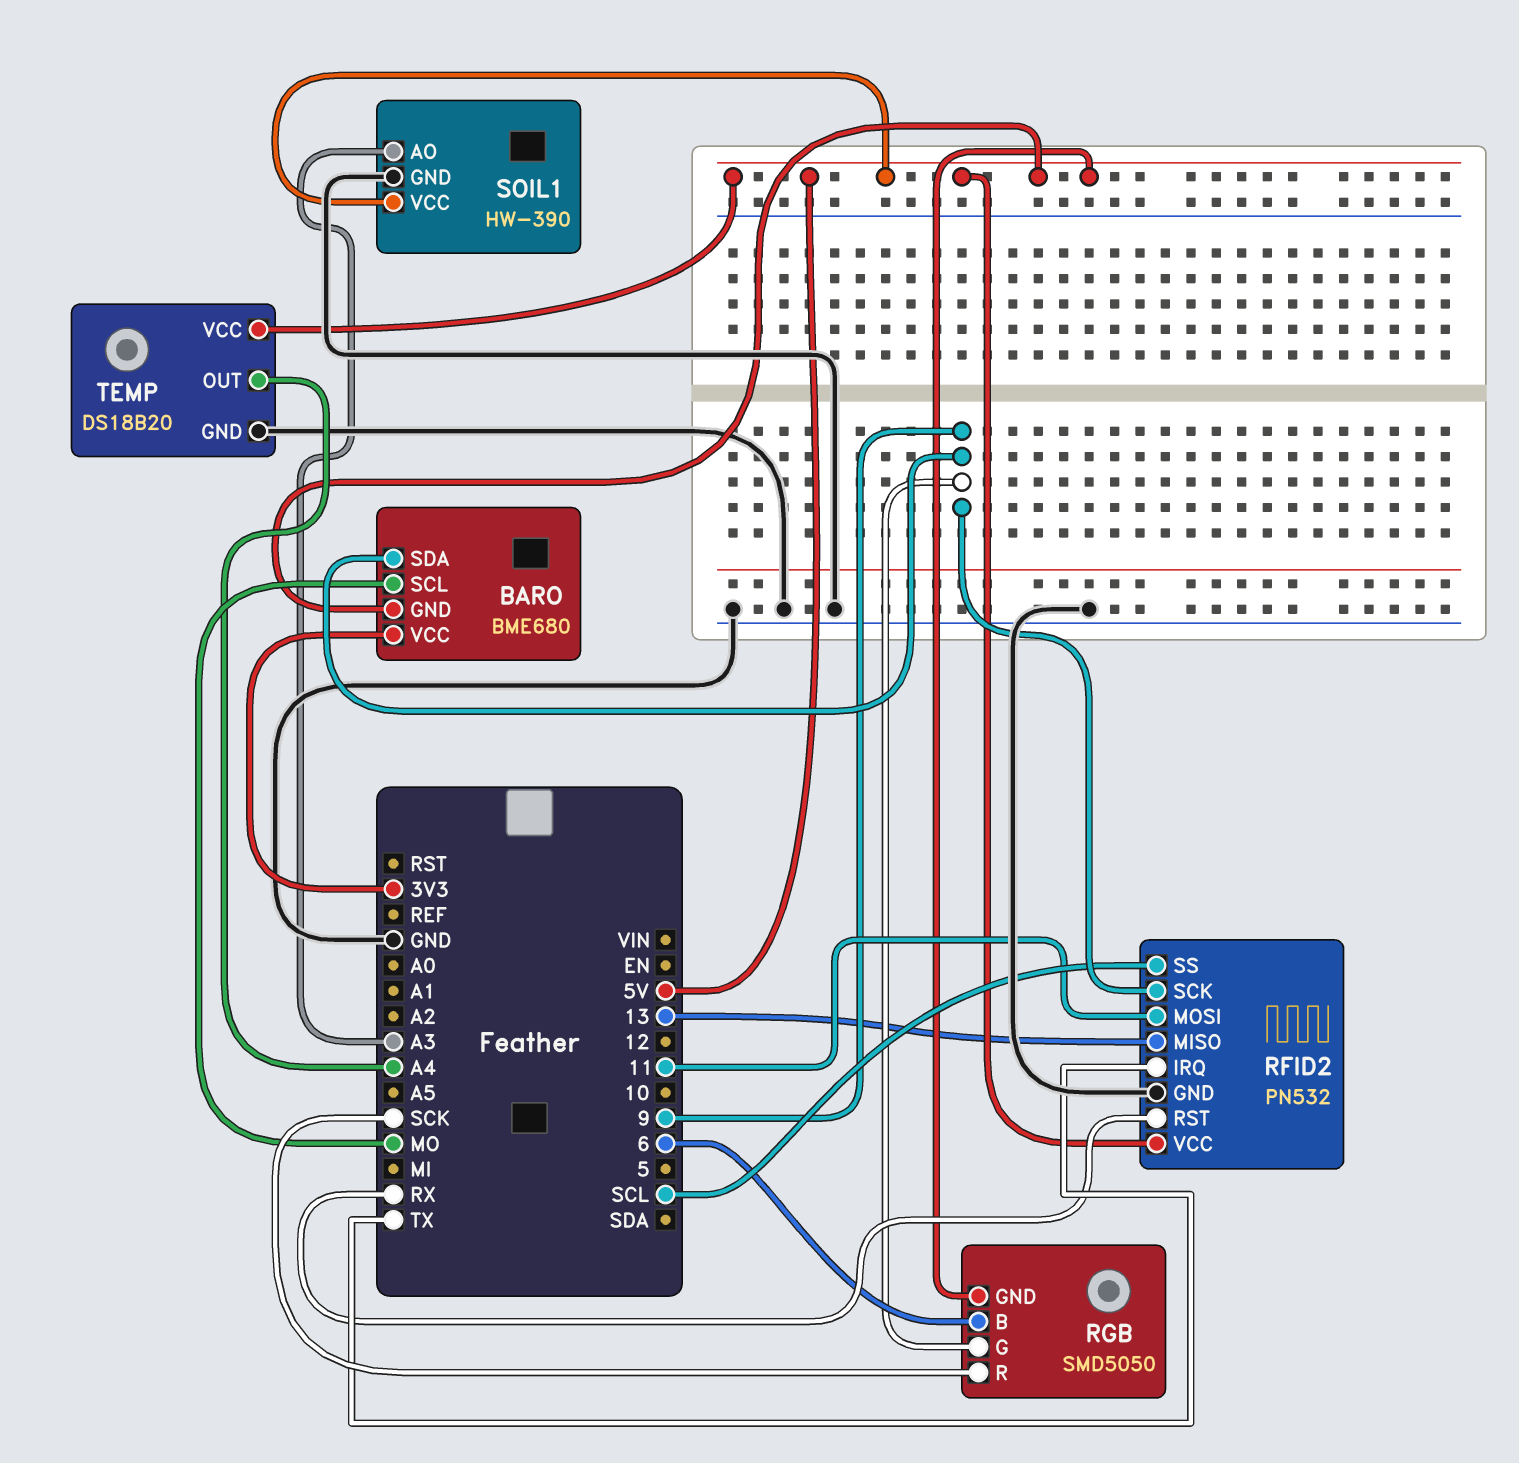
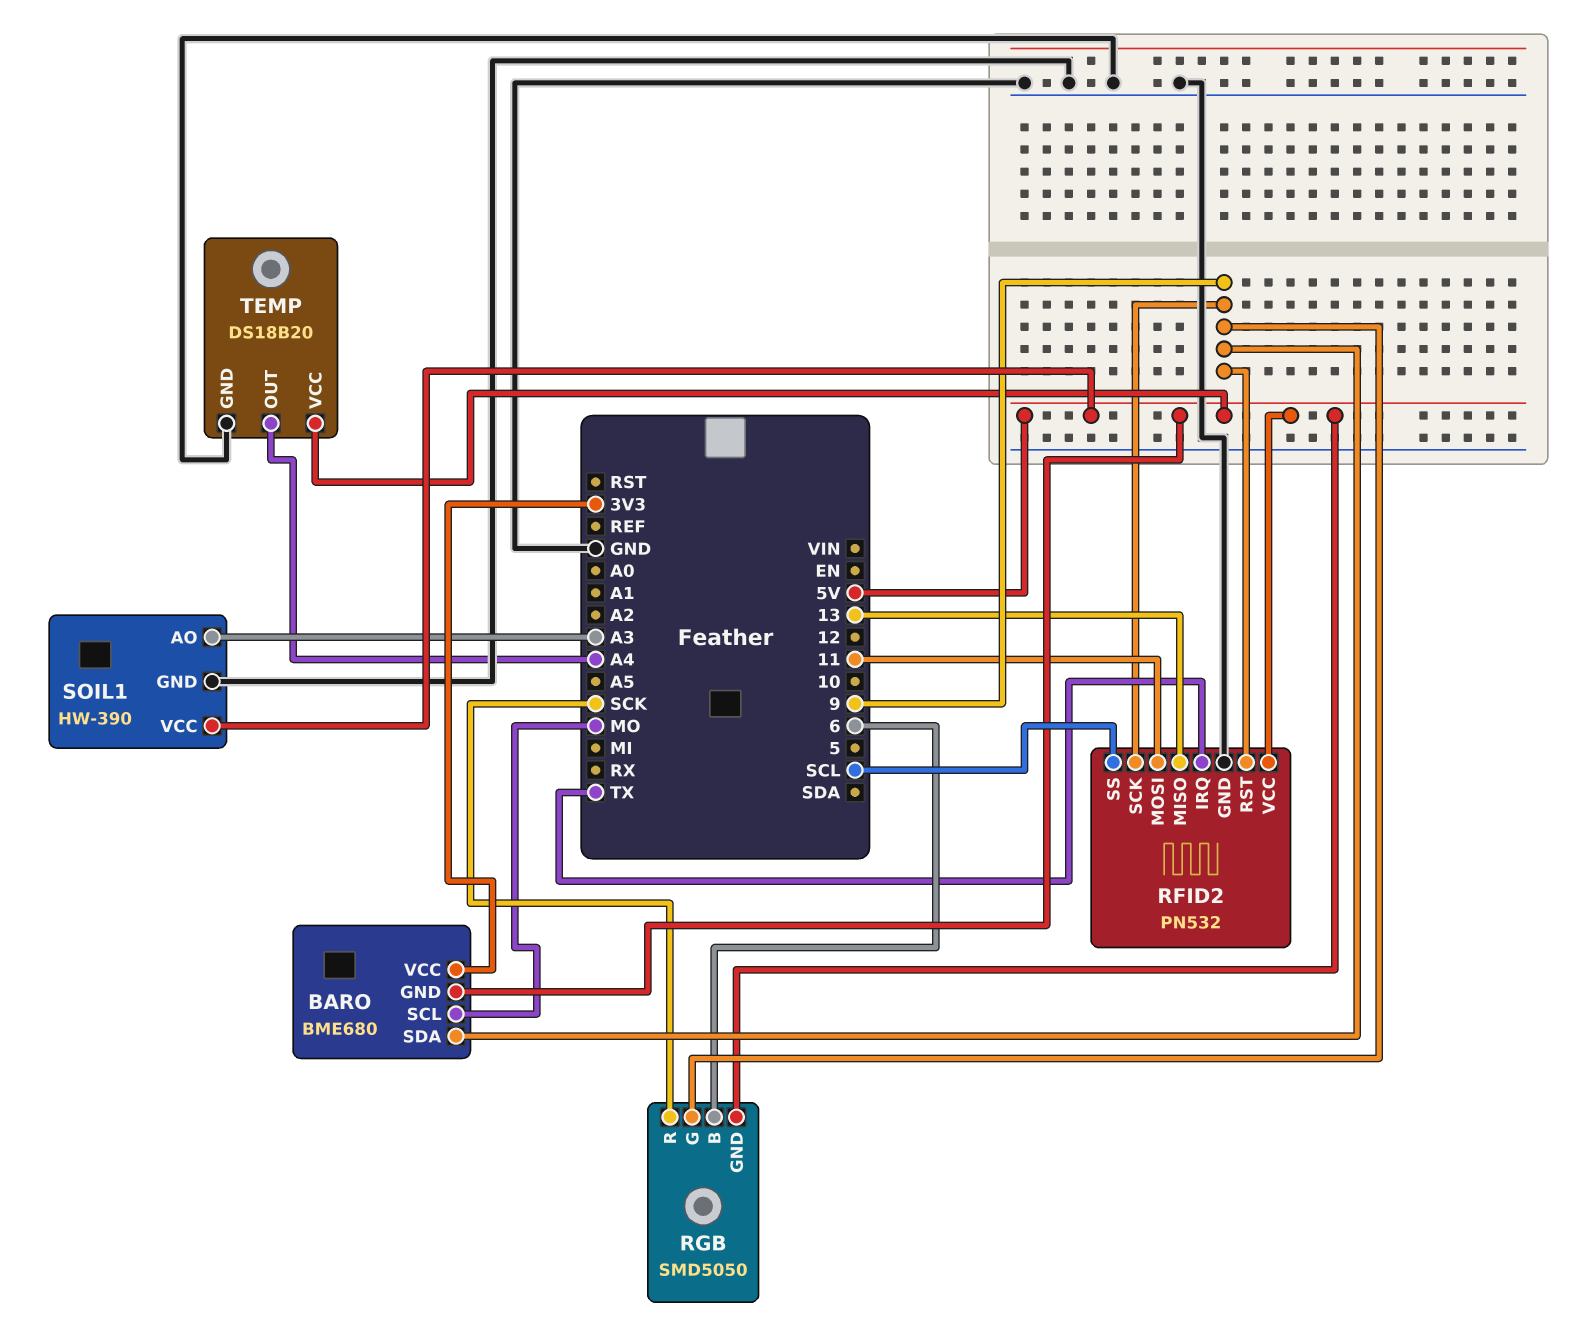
RFID2 pin RST: RX -> 9

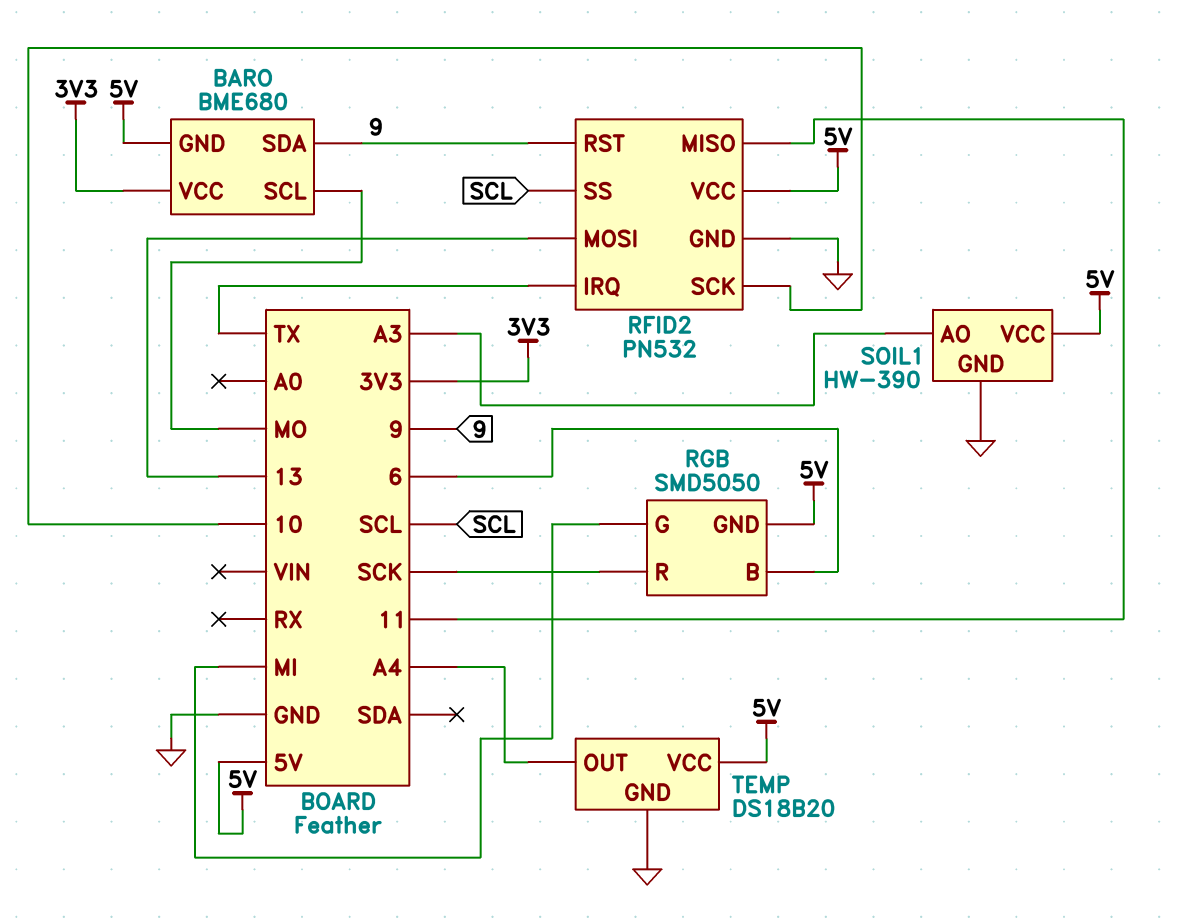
RFID2 pin MISO: 13 -> 11
RFID2 pin MOSI: 11 -> 13
RFID2 pin SCK: 9 -> 10
RGB pin G: 9 -> MI

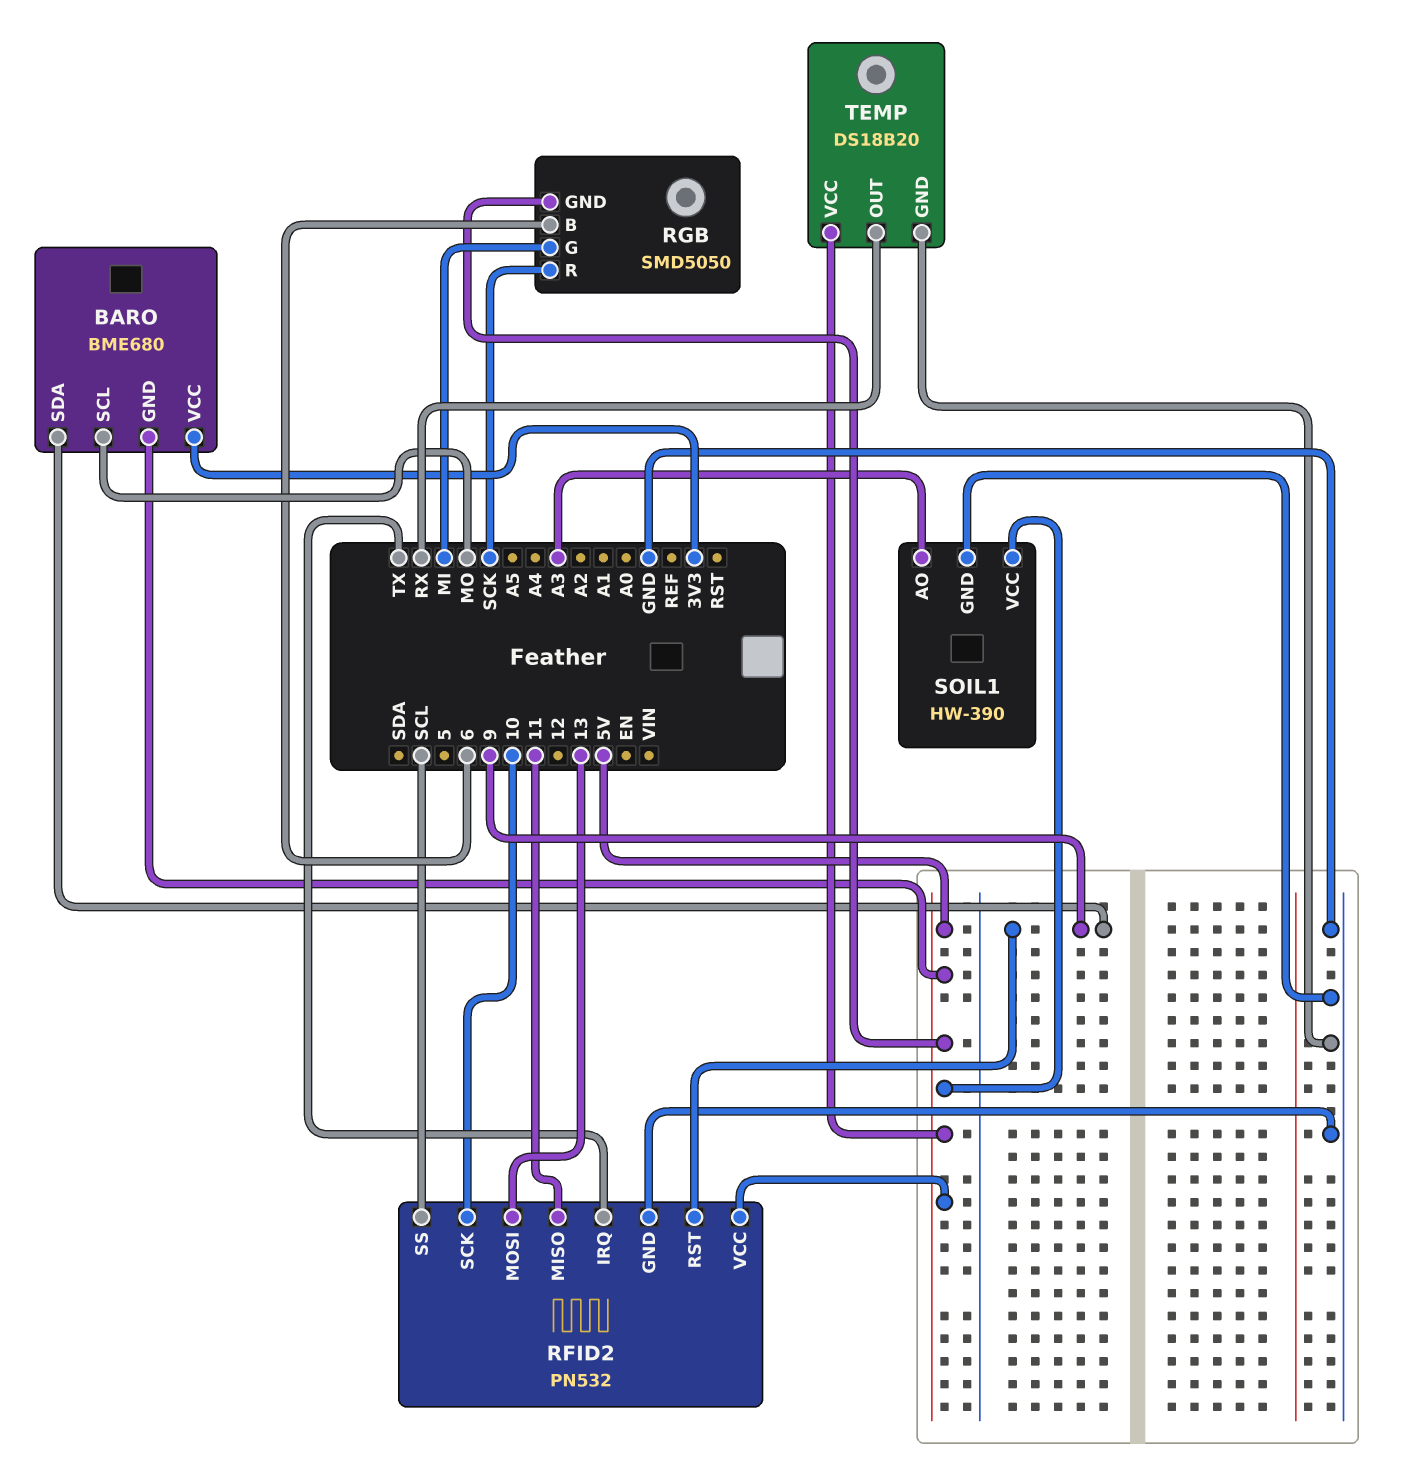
TEMP pin OUT: A4 -> RX

